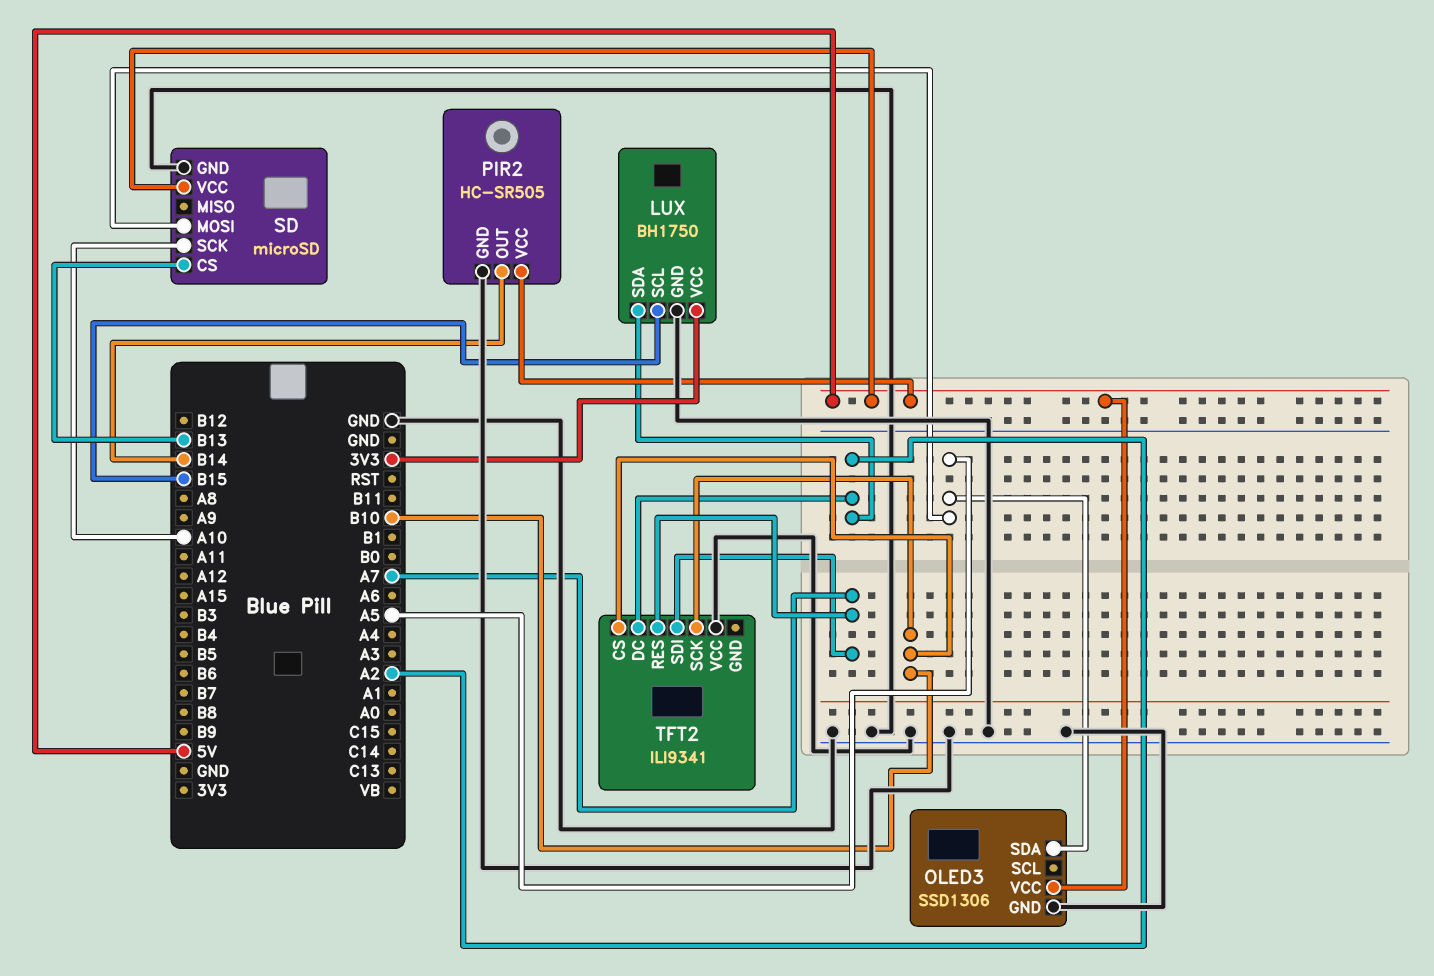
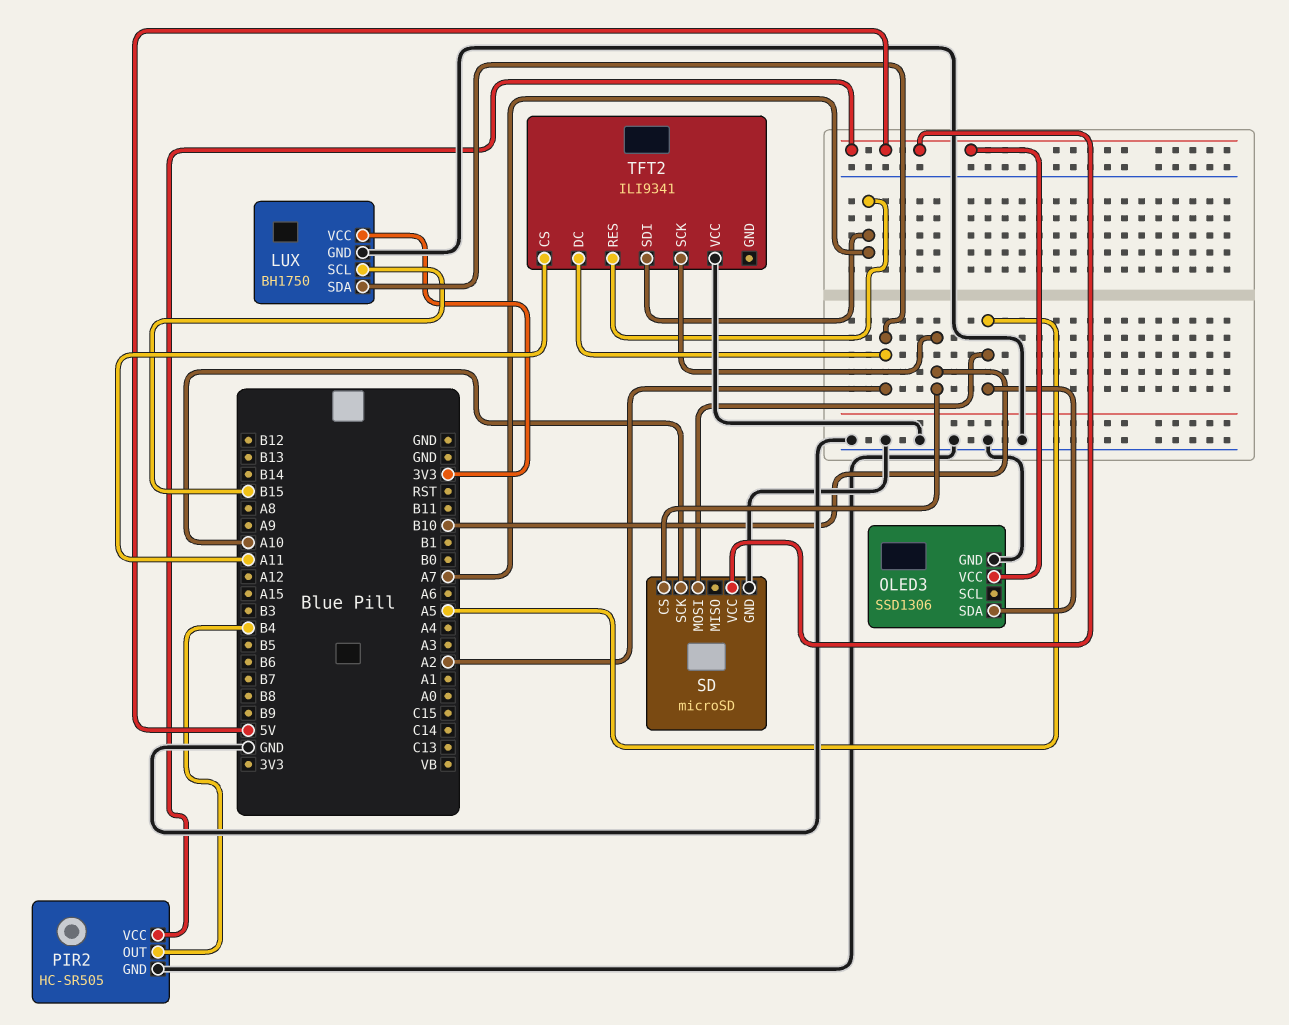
PIR2 pin OUT: B14 -> B4
SD pin CS: B13 -> B10
TFT2 pin CS: B10 -> A11

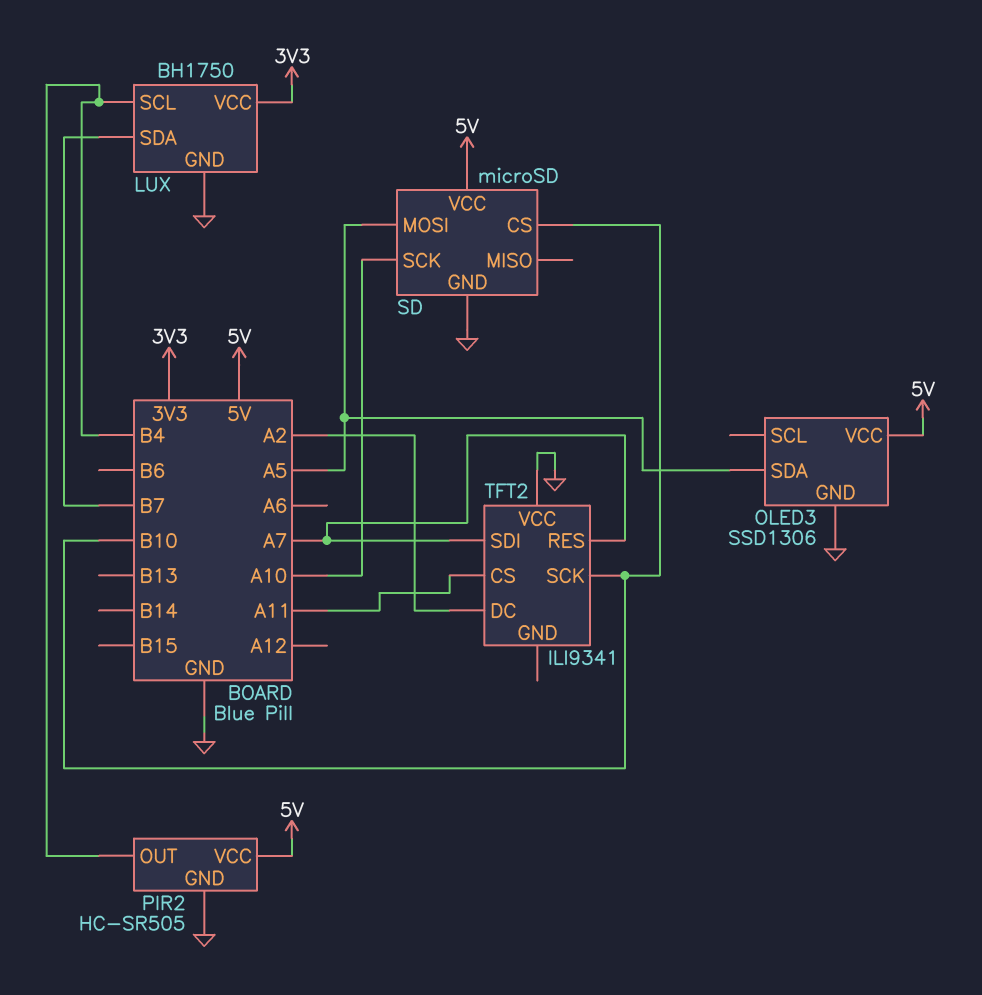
LUX pin SCL: B15 -> B4
LUX pin SDA: A2 -> B7

